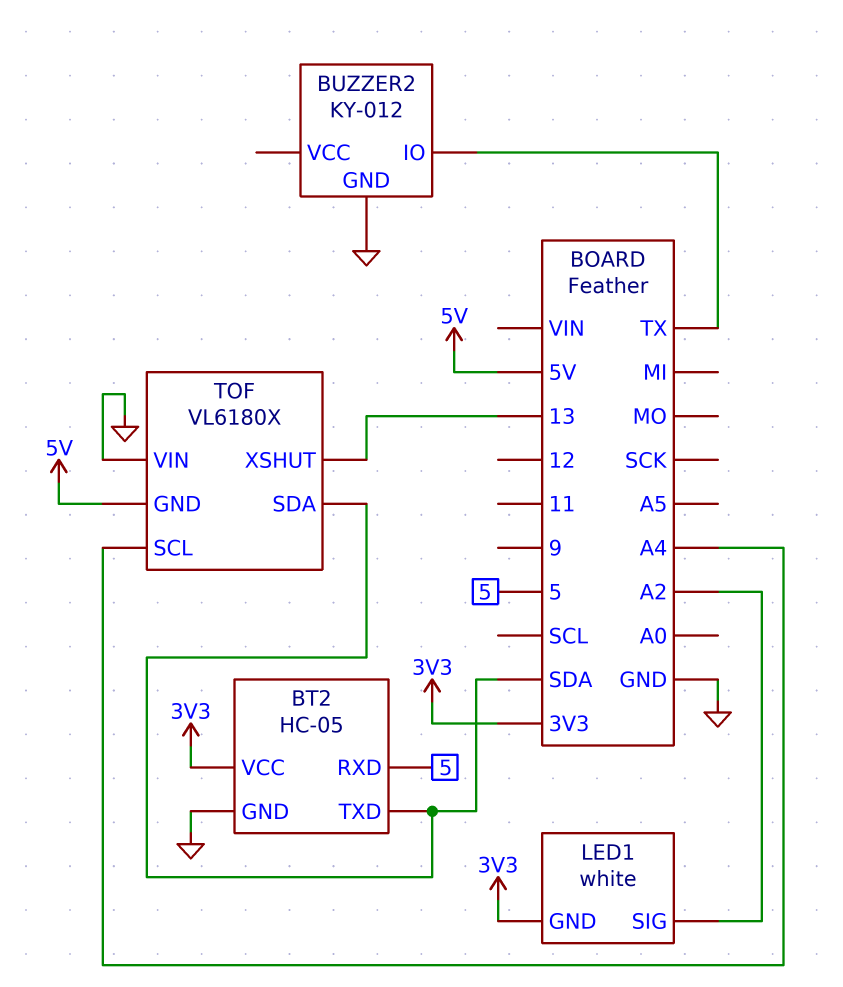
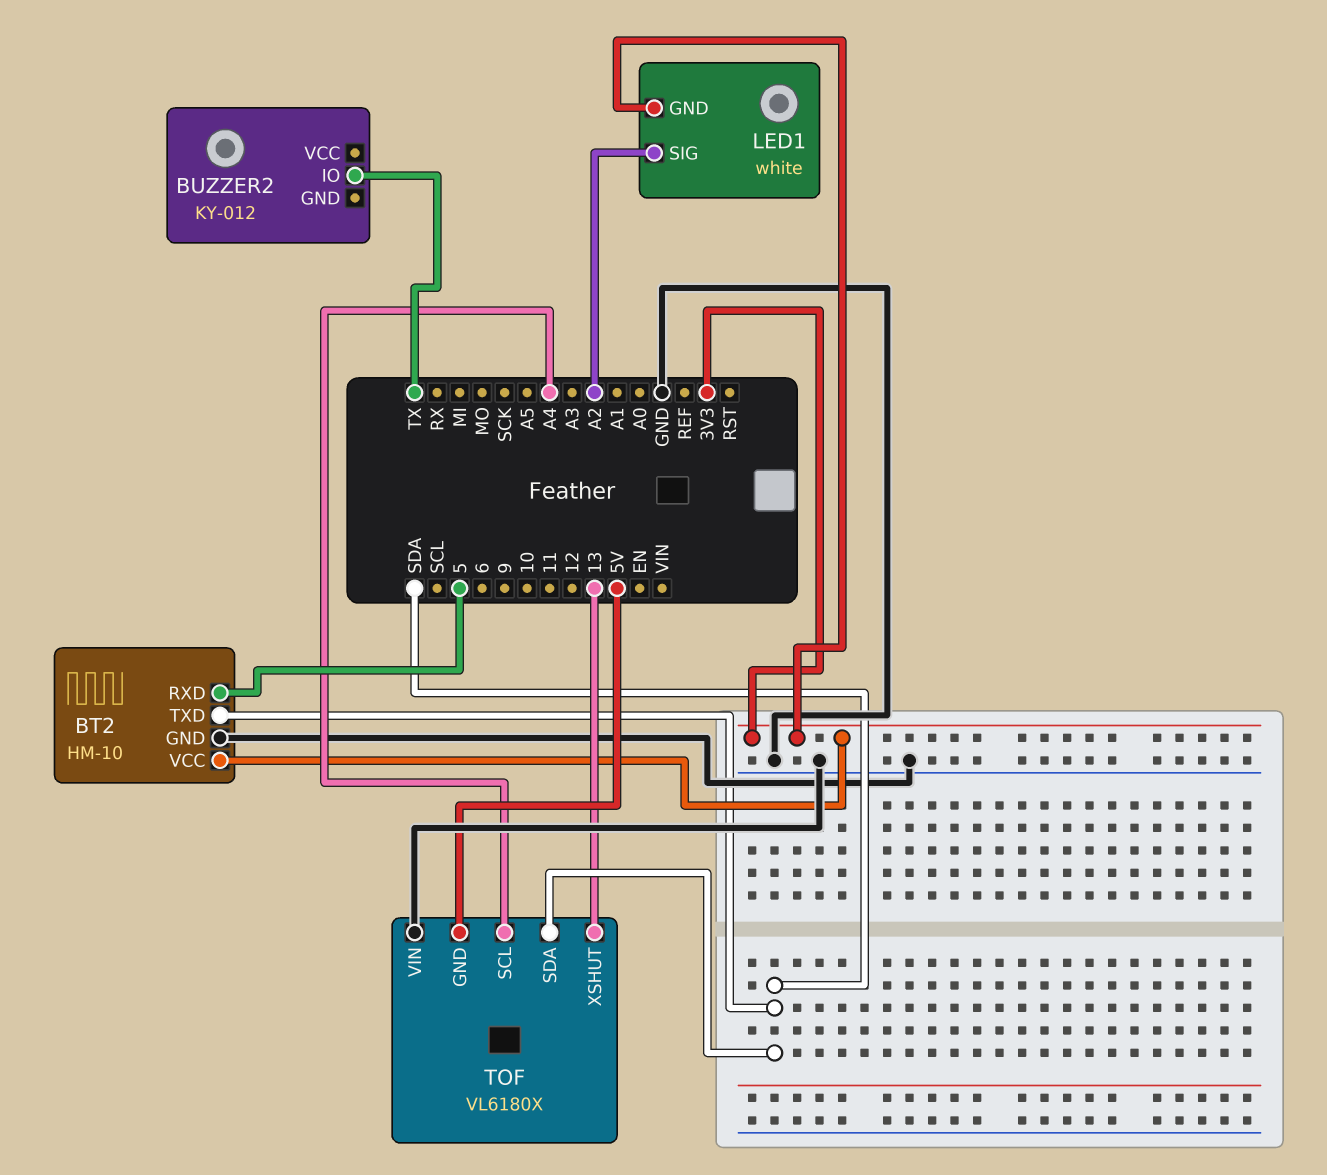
BT2: HC-05 -> HM-10
BUZZER2 pin GND: GND -> none

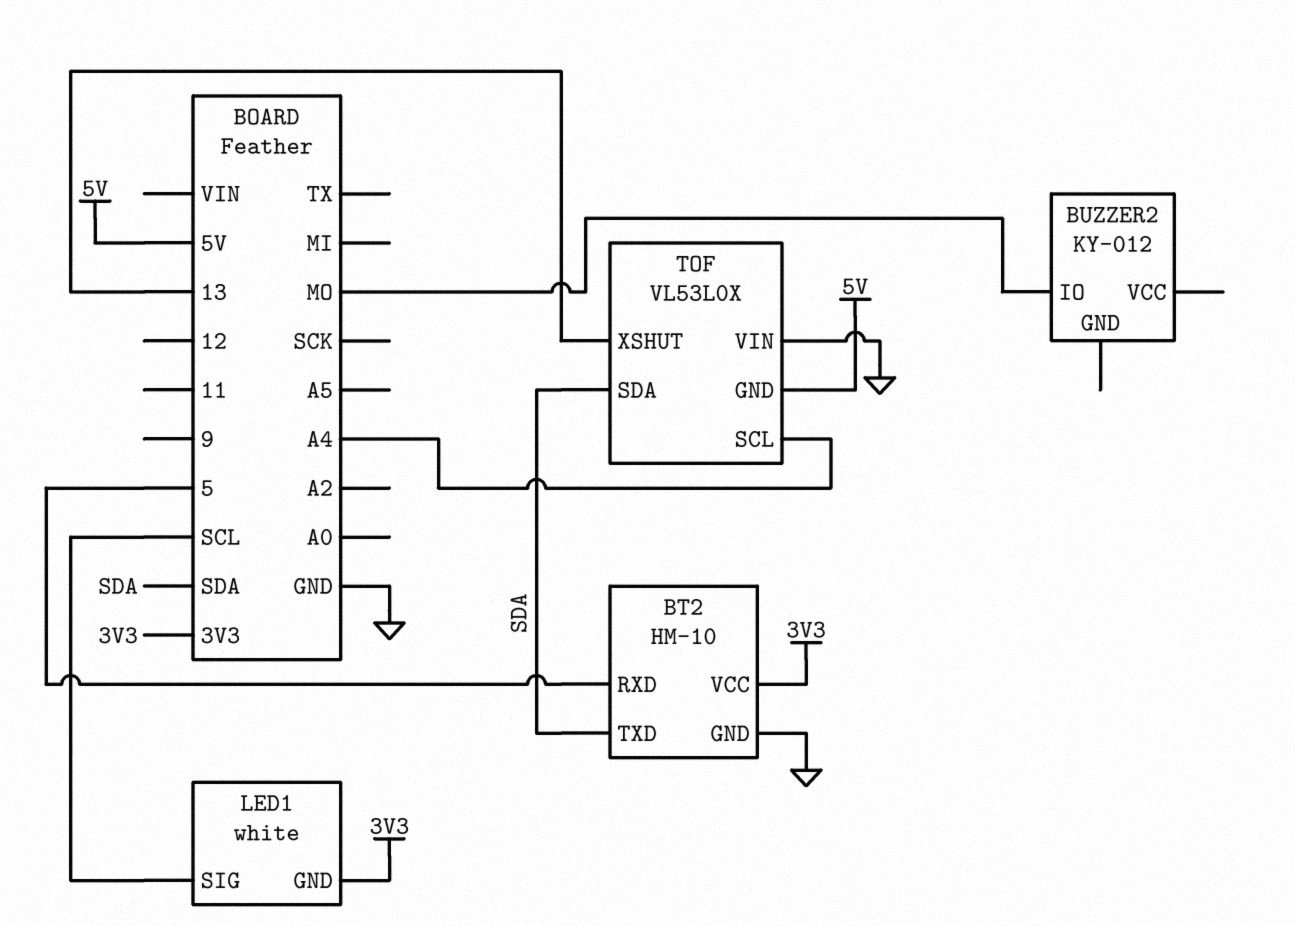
BUZZER2 pin IO: TX -> MO
LED1 pin SIG: A2 -> SCL
TOF: VL6180X -> VL53L0X

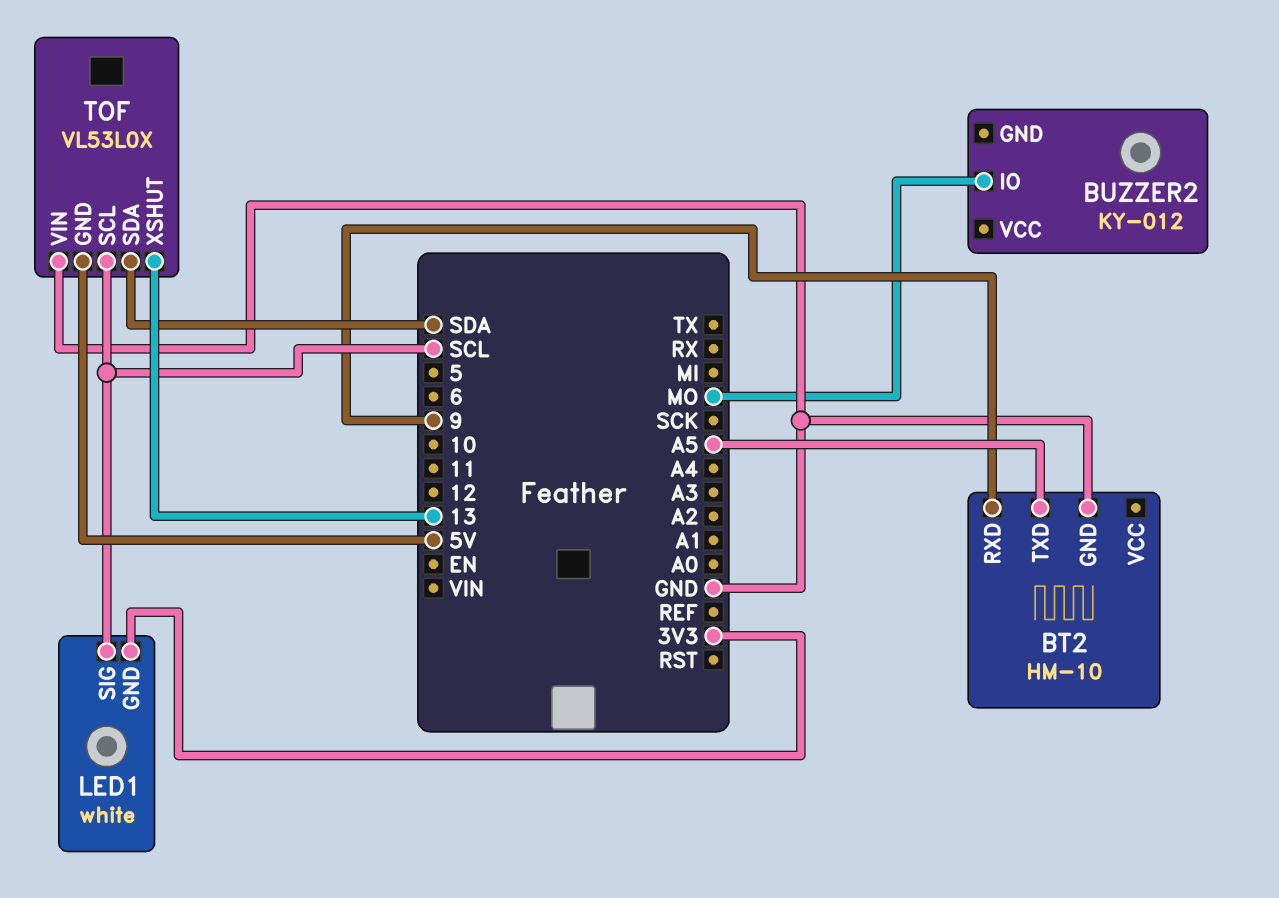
BT2 pin RXD: 5 -> 9
BT2 pin TXD: SDA -> A5
BT2 pin VCC: 3V3 -> none
TOF pin SCL: A4 -> SCL

